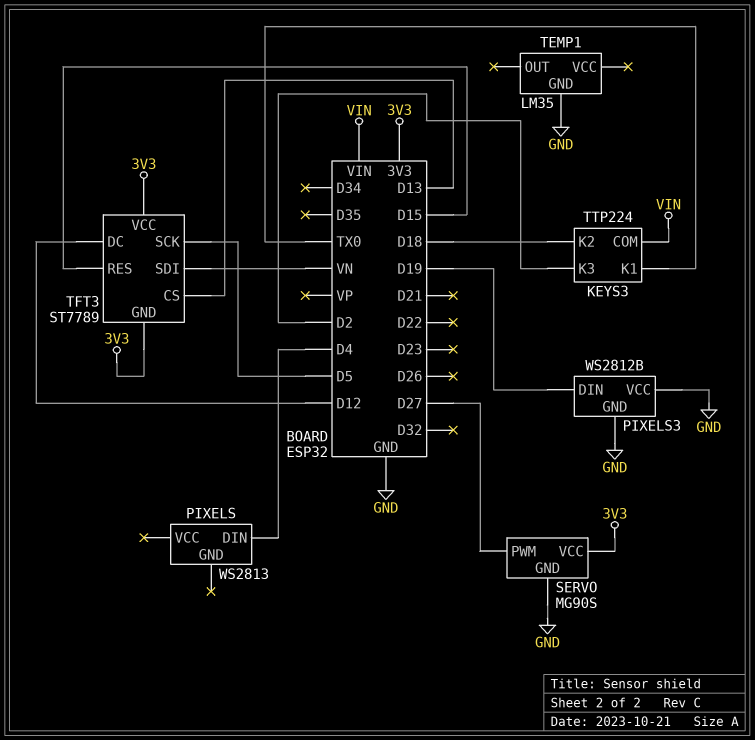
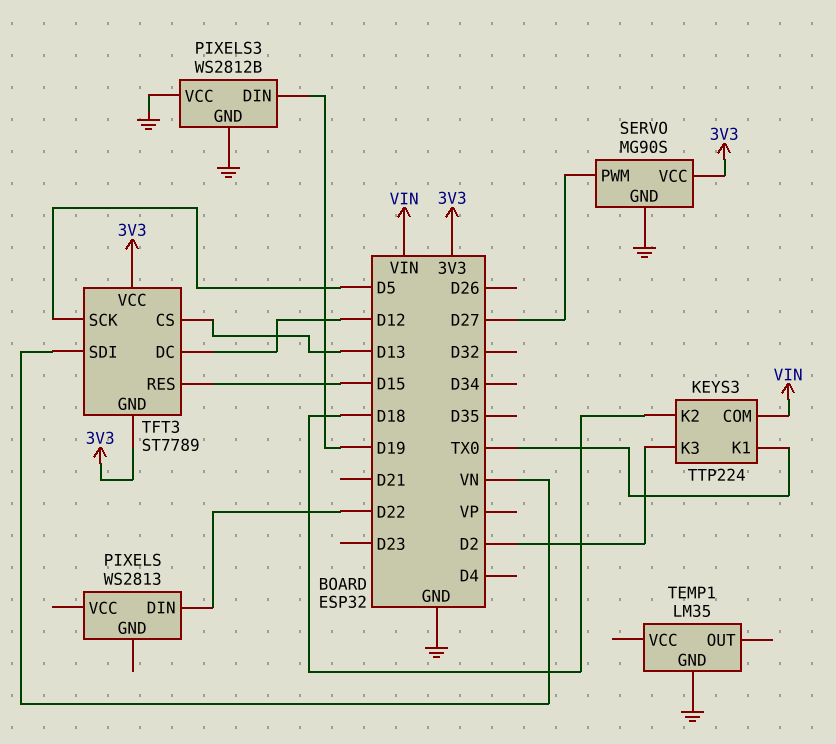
PIXELS pin DIN: D4 -> D22

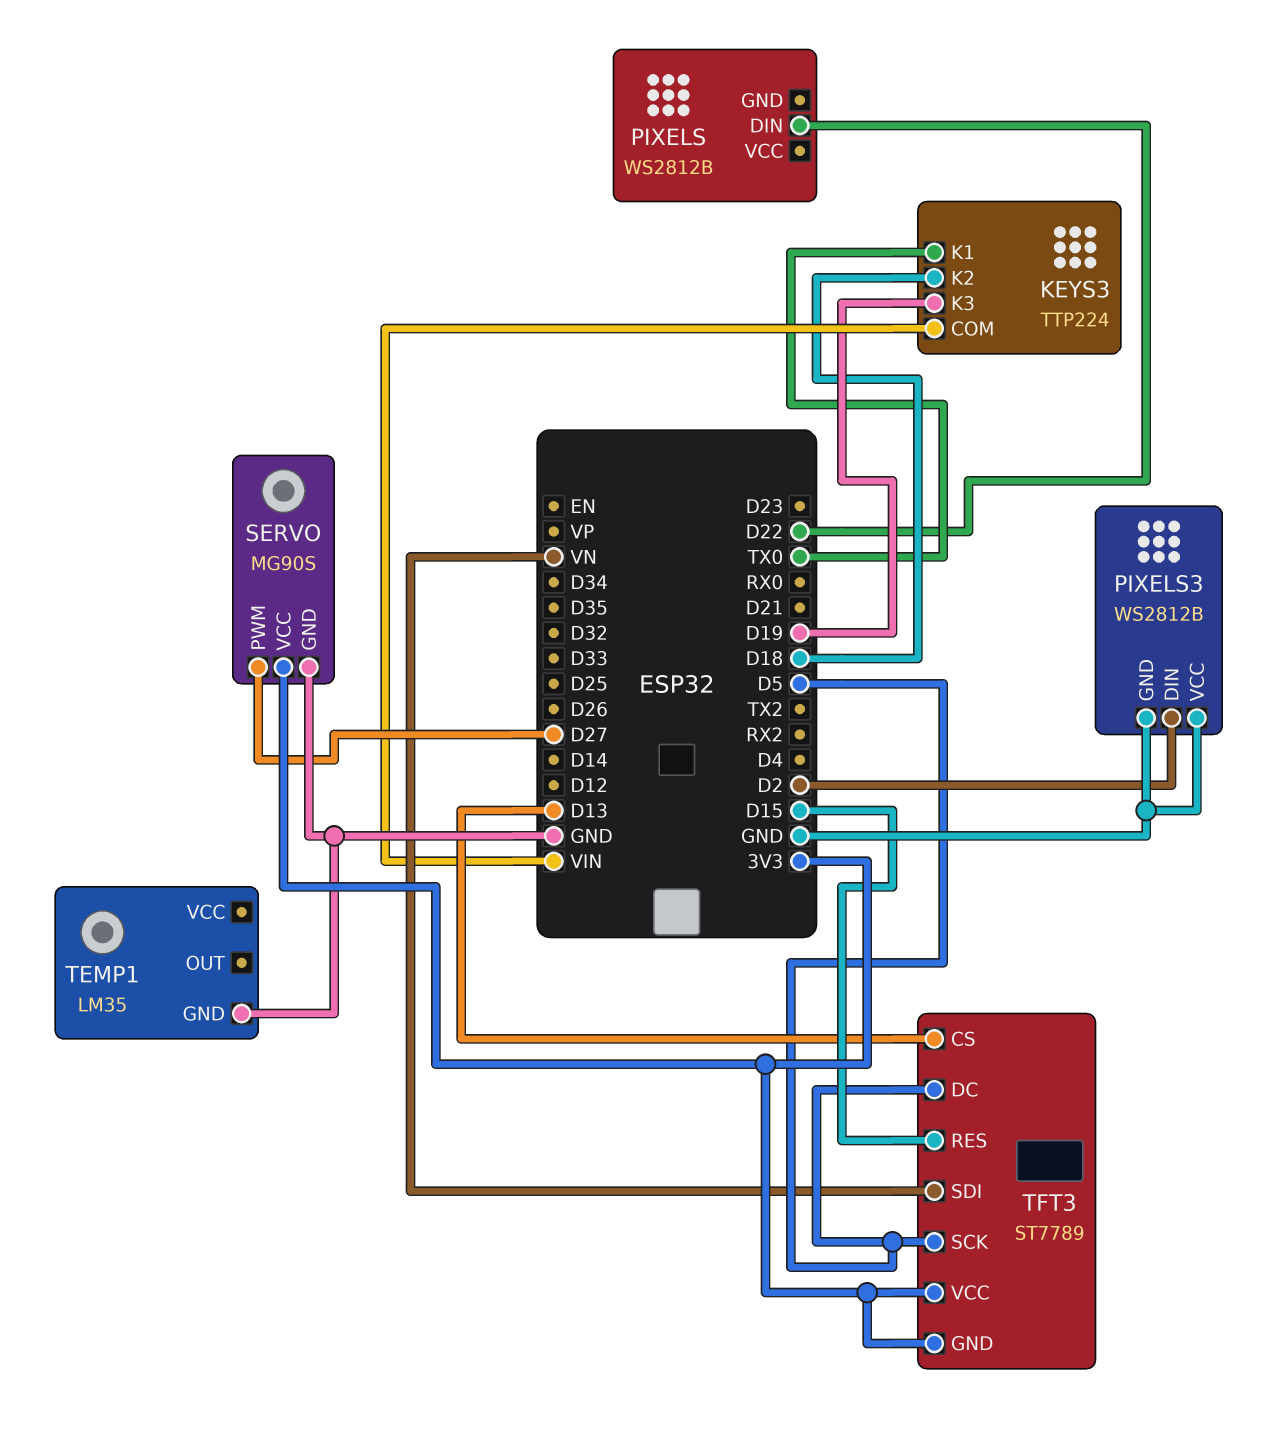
KEYS3 pin K3: D2 -> D19
PIXELS: WS2813 -> WS2812B
PIXELS3 pin DIN: D19 -> D2
TFT3 pin DC: D12 -> D5

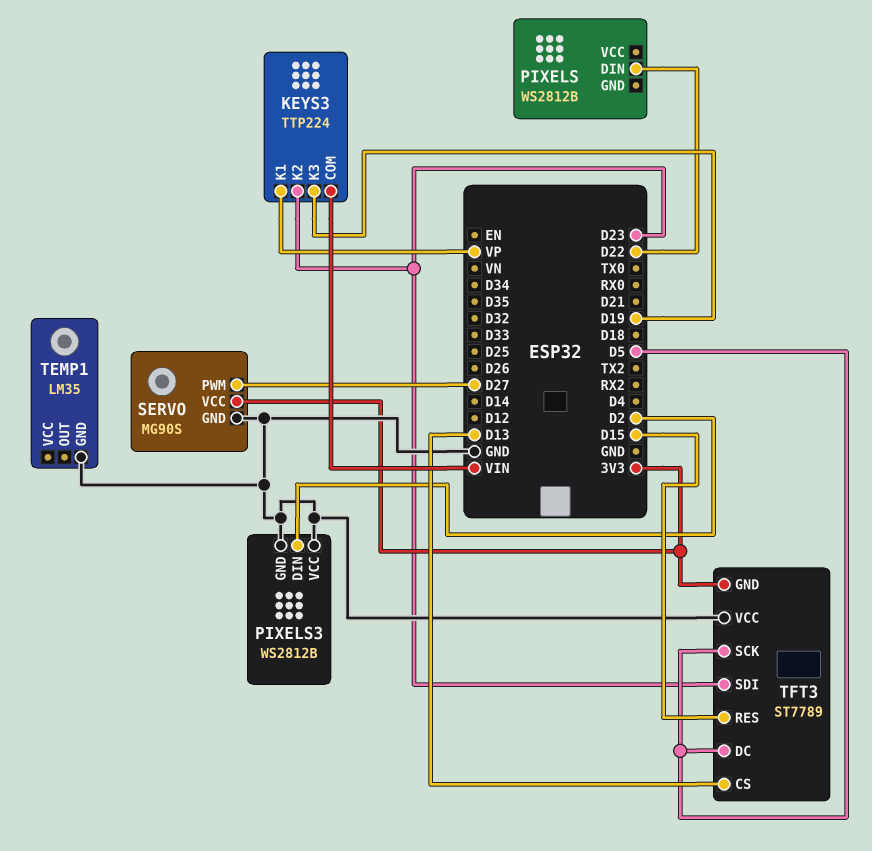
KEYS3 pin K1: TX0 -> VP
KEYS3 pin K2: D18 -> D23
TFT3 pin SDI: VN -> D23
TFT3 pin VCC: 3V3 -> GND

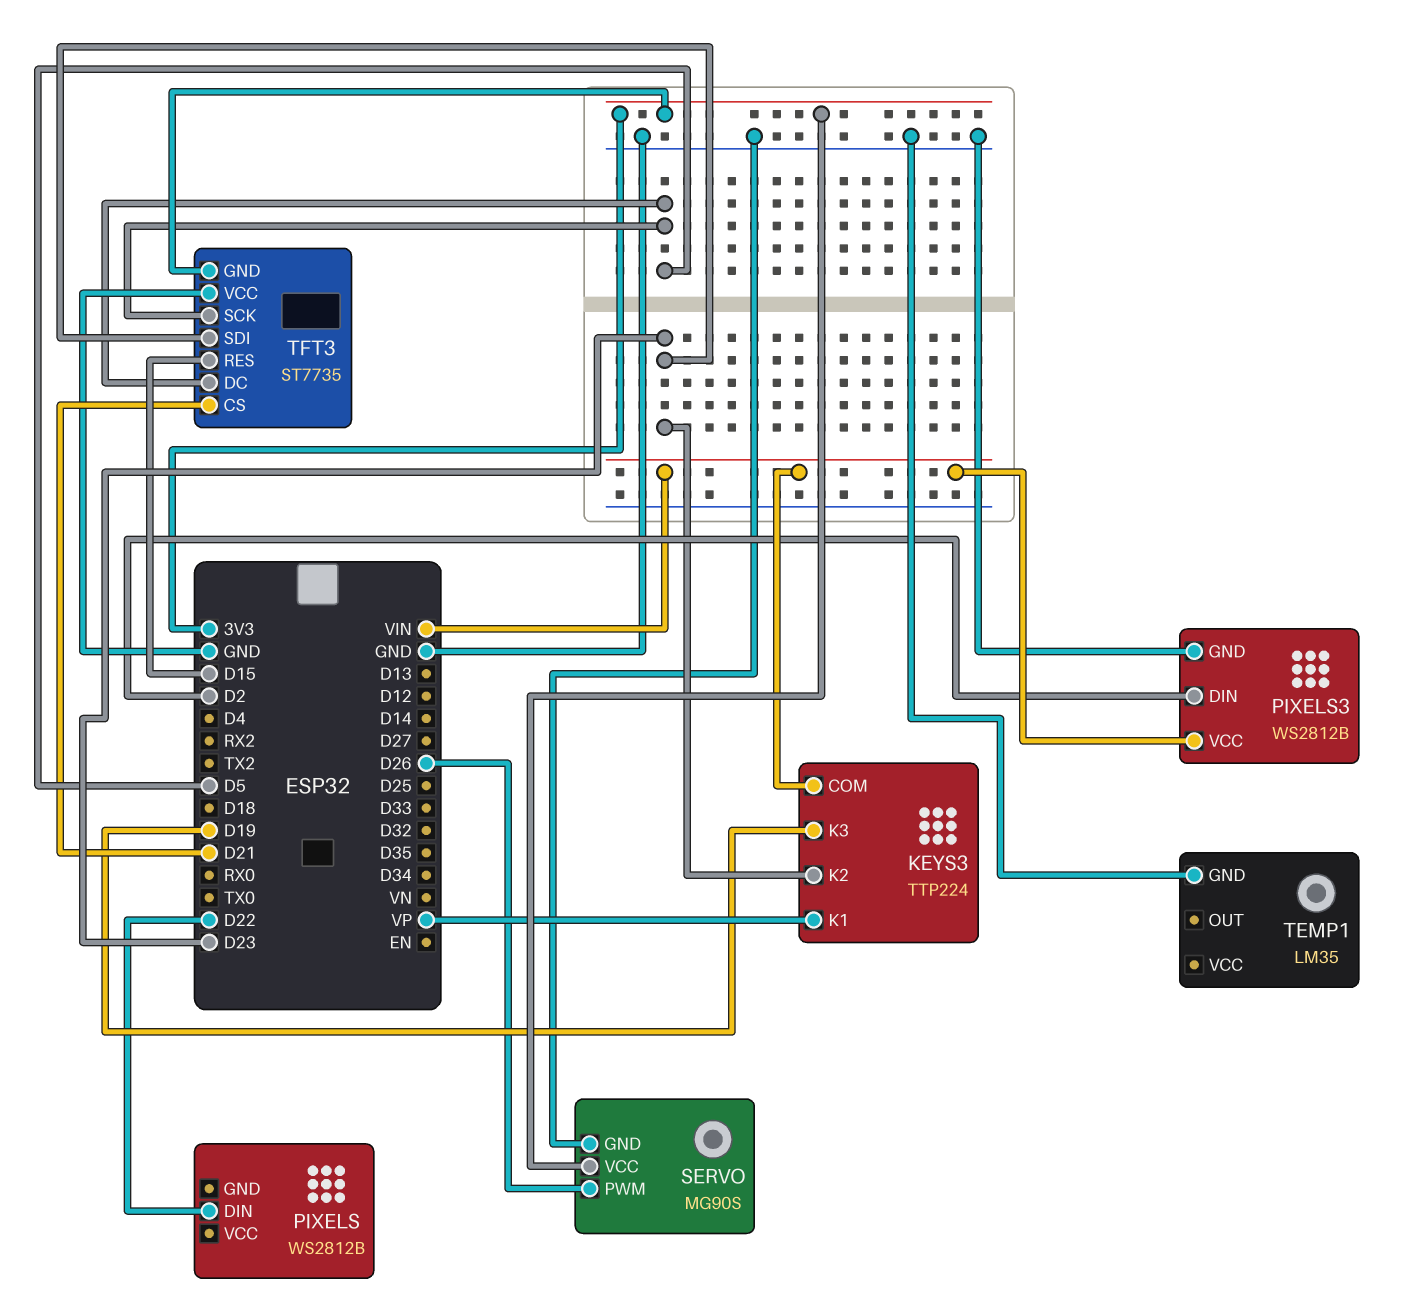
PIXELS3 pin VCC: GND -> VIN
SERVO pin PWM: D27 -> D26
TFT3: ST7789 -> ST7735
TFT3 pin CS: D13 -> D21

